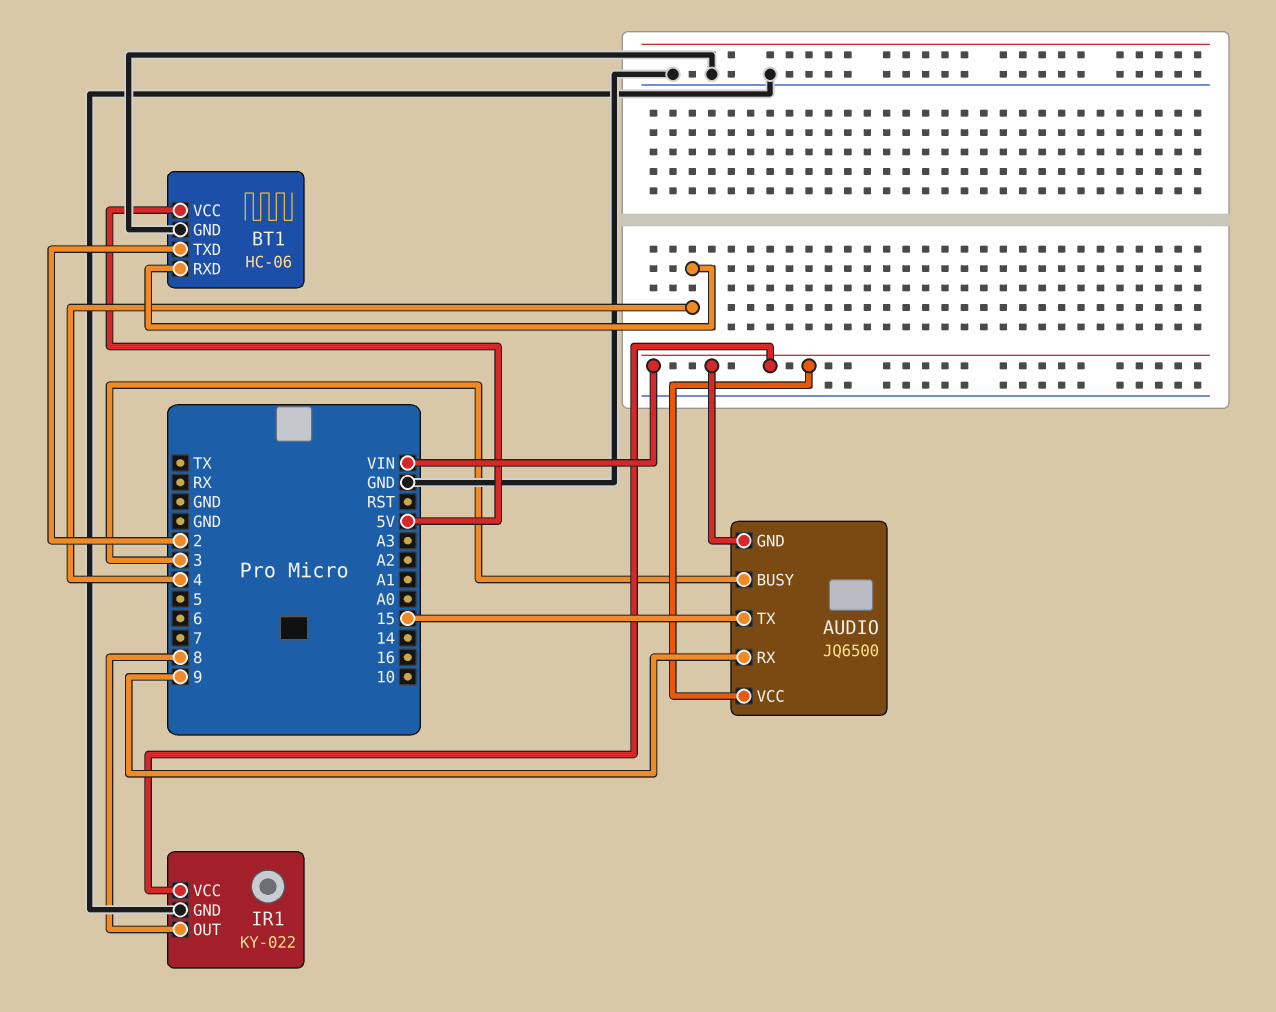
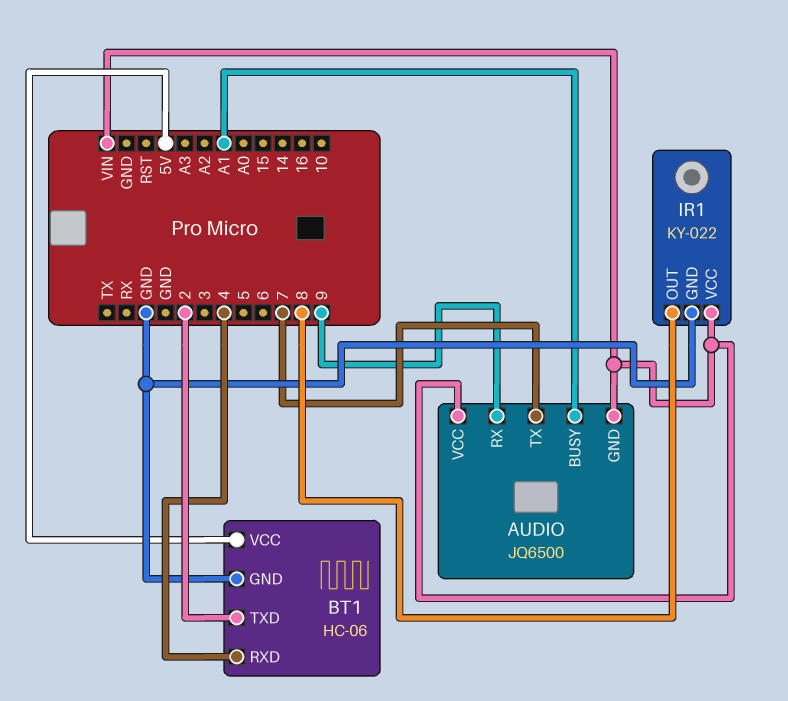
AUDIO pin BUSY: 3 -> A1
AUDIO pin TX: 15 -> 7

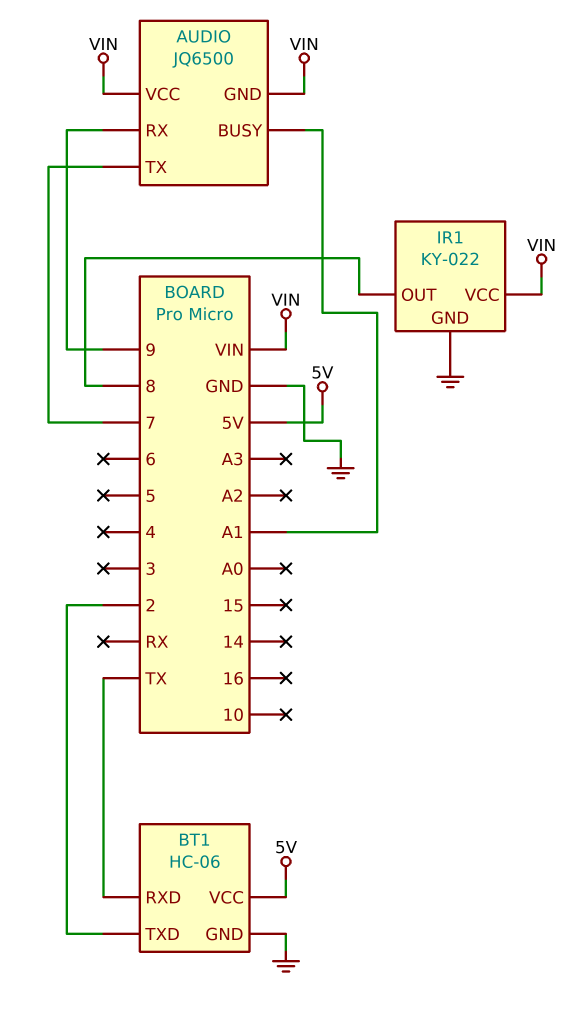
BT1 pin RXD: 4 -> TX

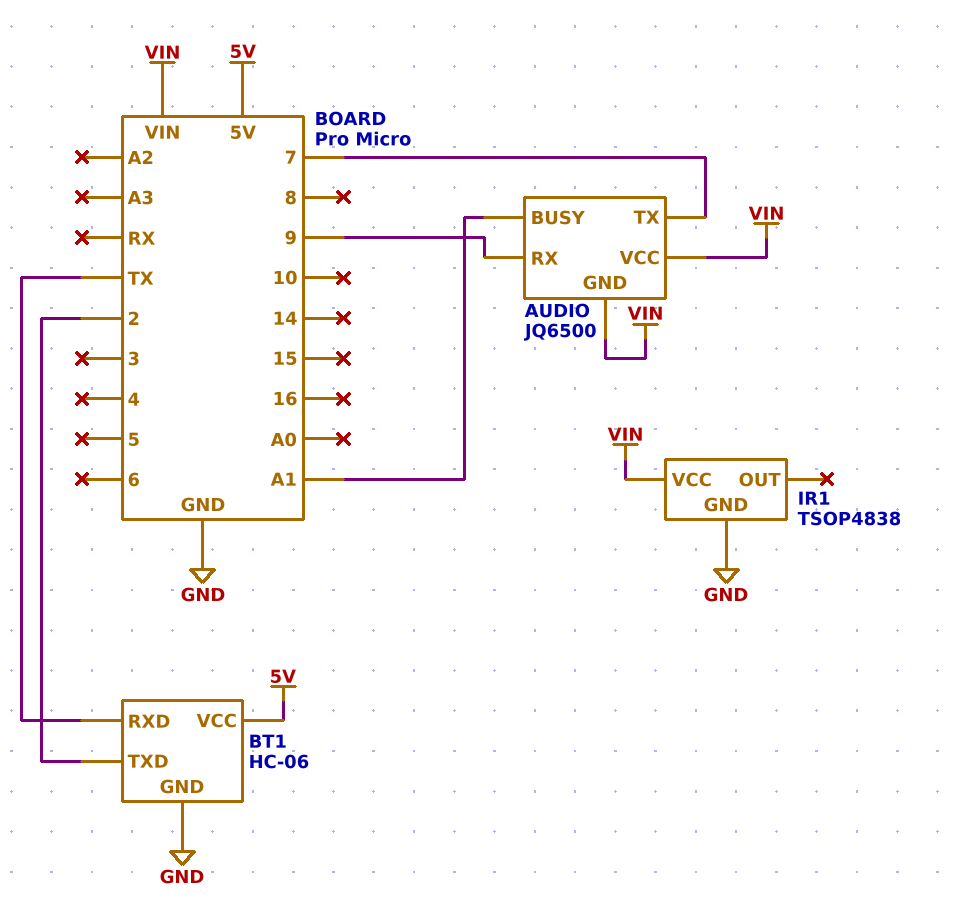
IR1: KY-022 -> TSOP4838
IR1 pin OUT: 8 -> none

